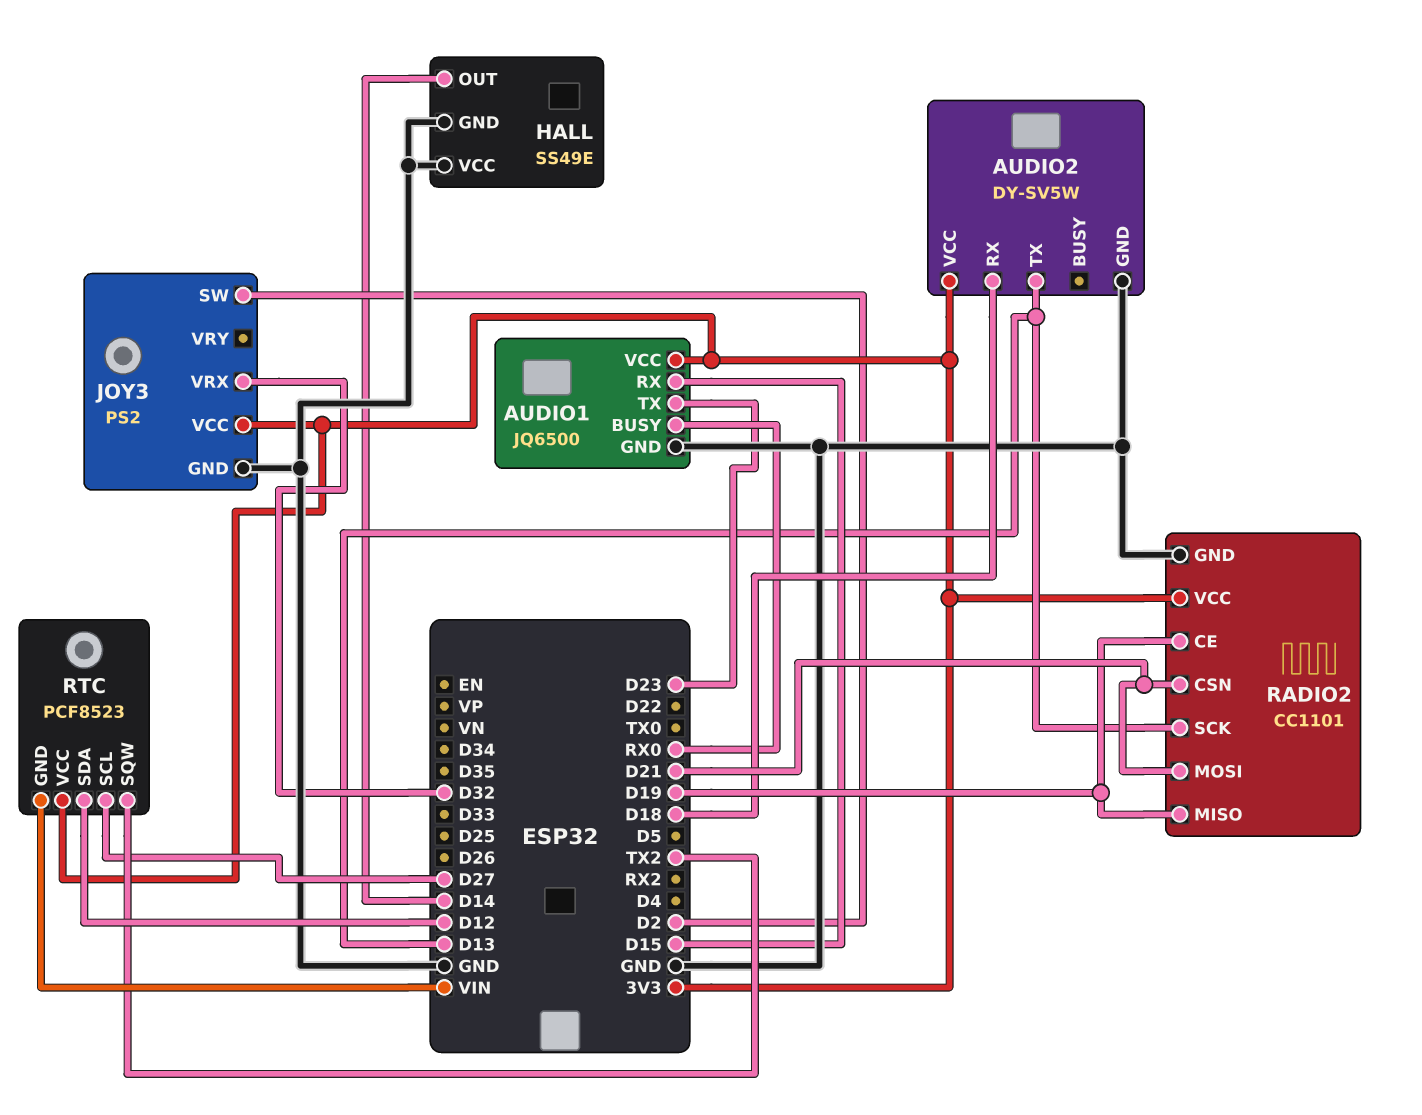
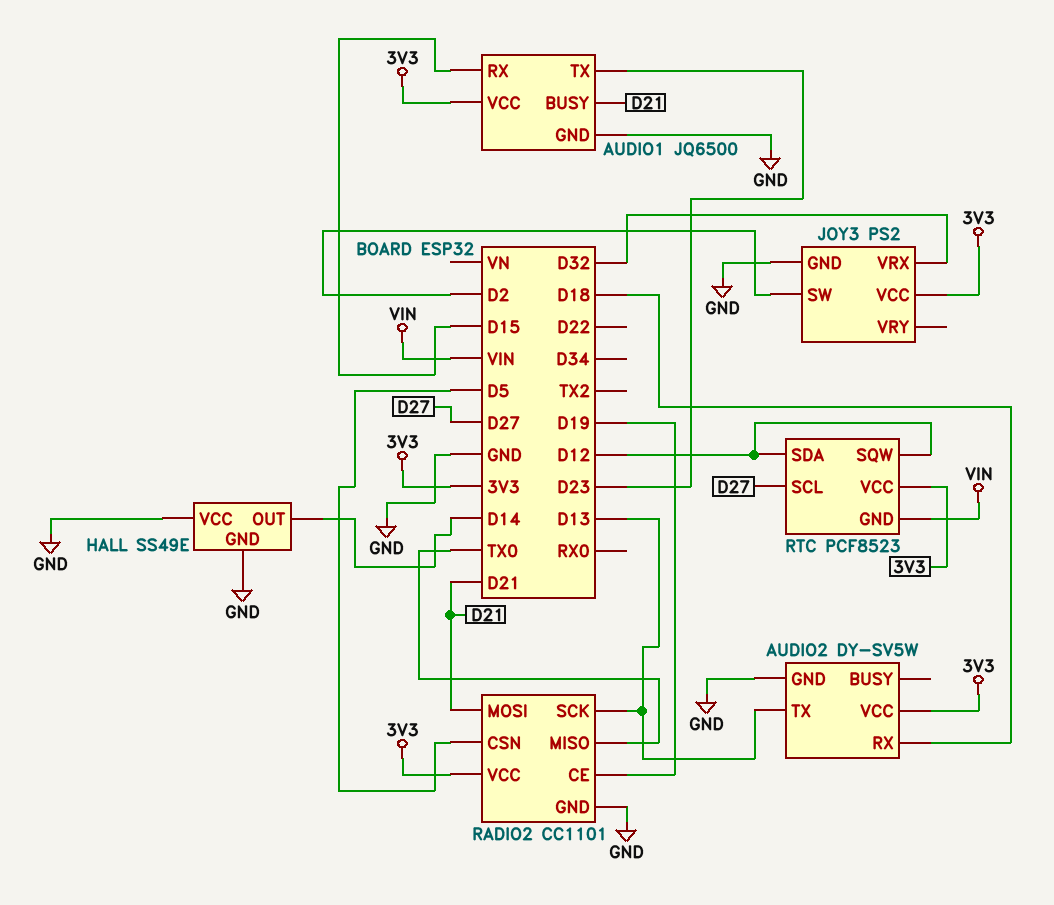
AUDIO1 pin BUSY: RX0 -> D21
RADIO2 pin CSN: D21 -> D5
RADIO2 pin MISO: D19 -> TX0
RTC pin SQW: TX2 -> D12

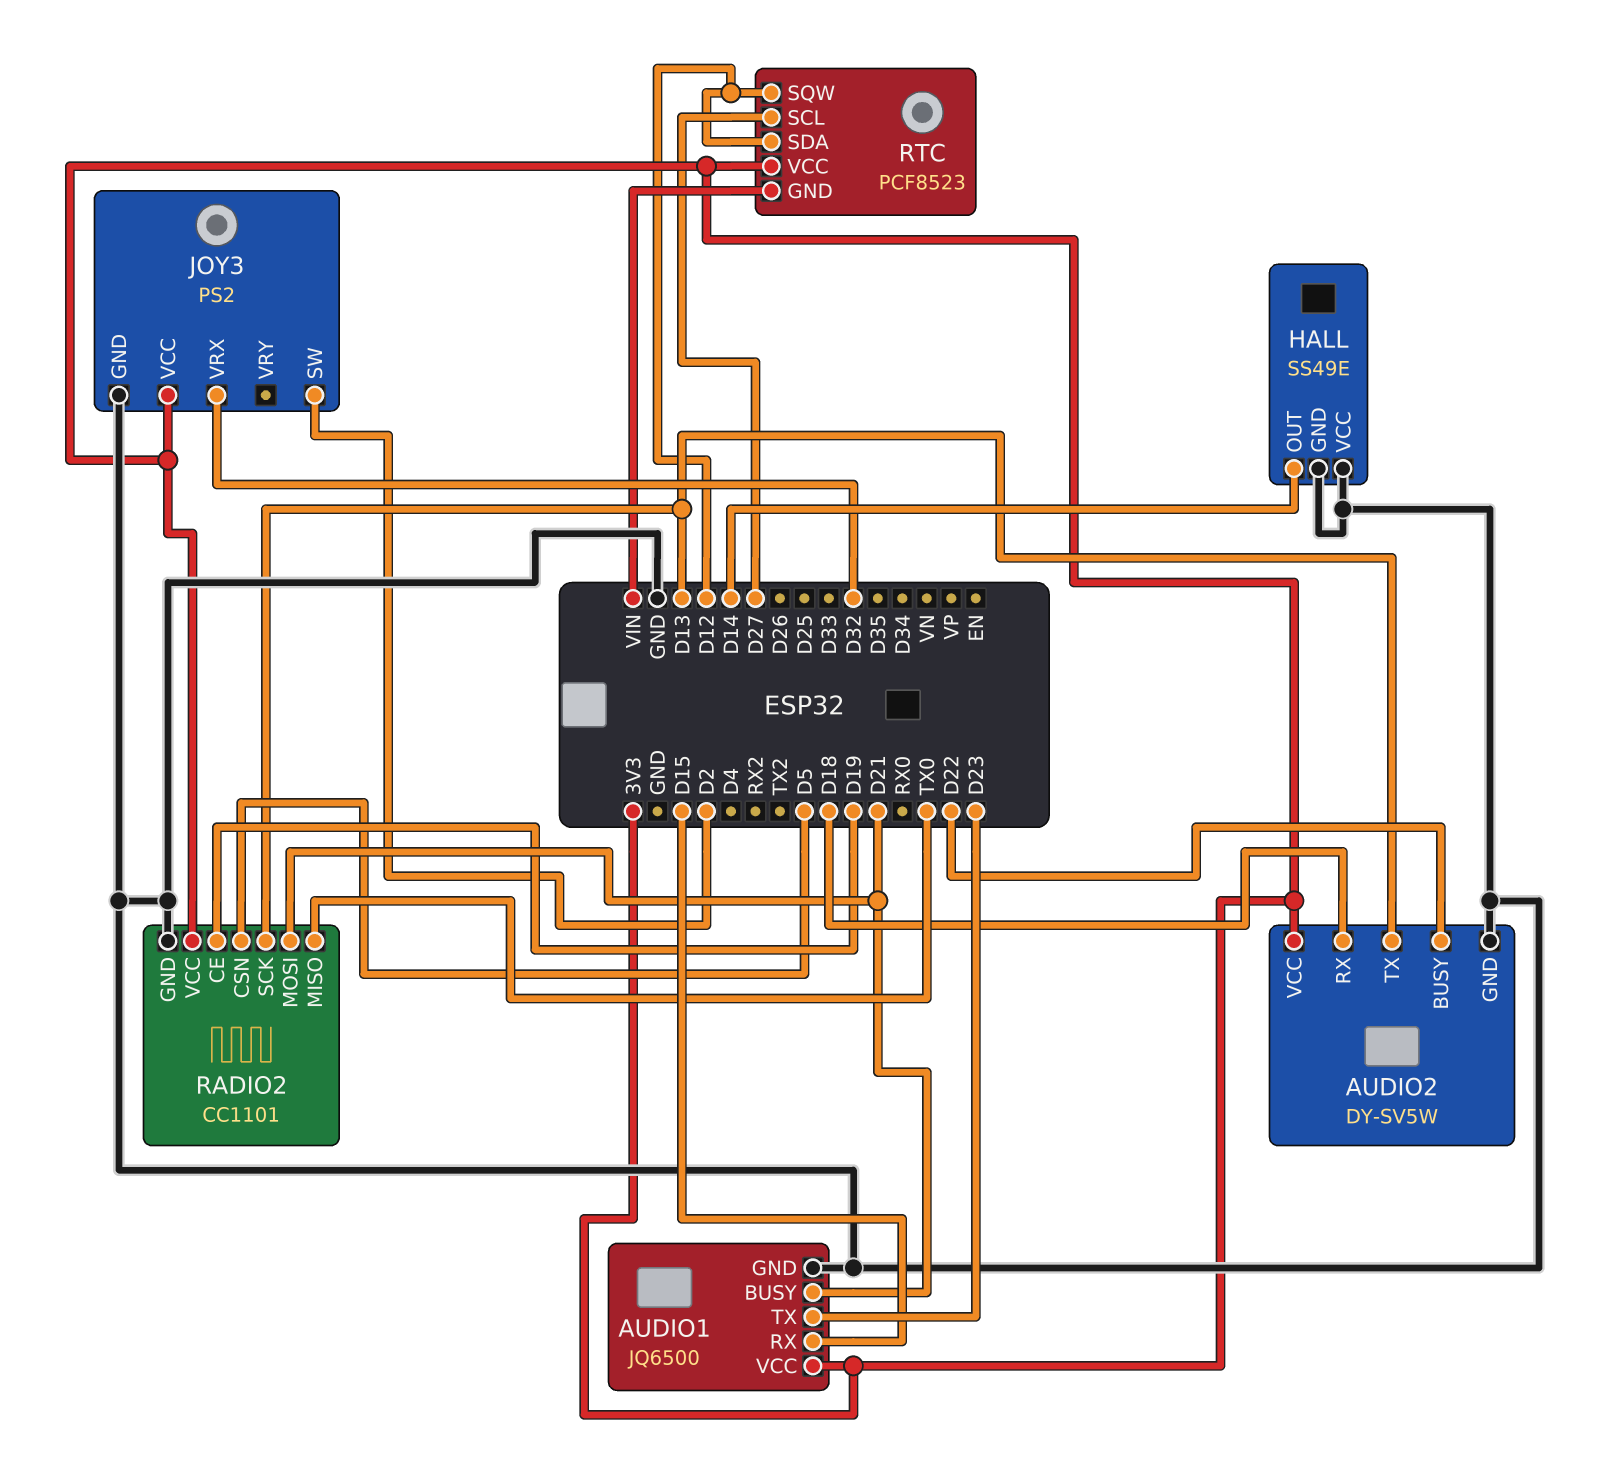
AUDIO2 pin BUSY: none -> D22

